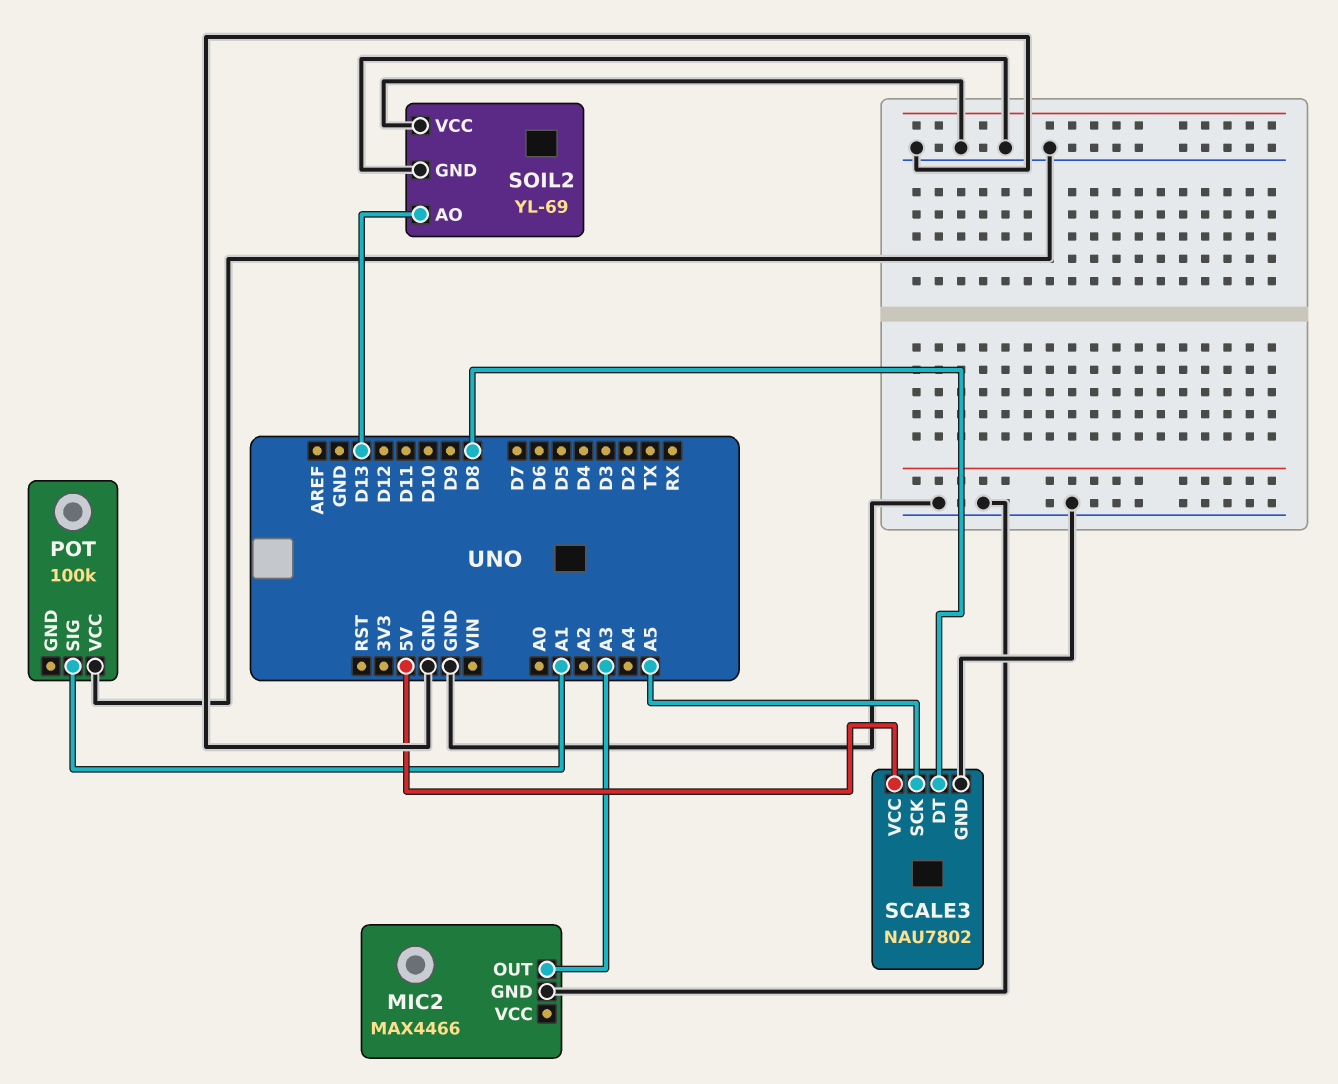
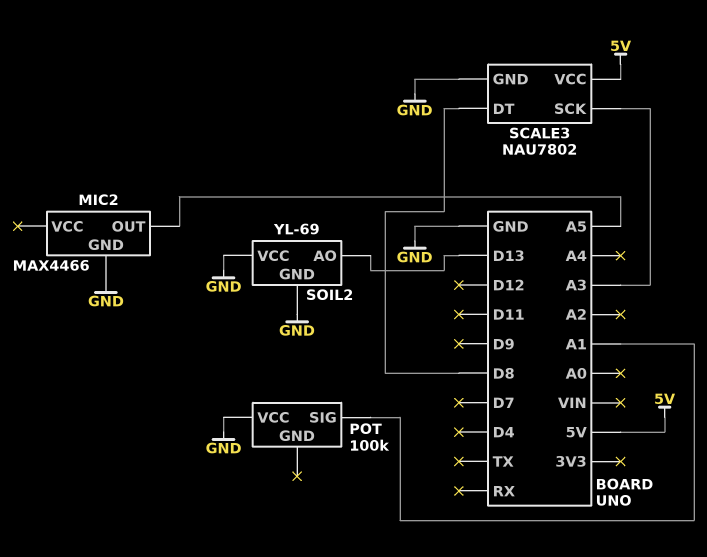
MIC2 pin OUT: A3 -> A5
SCALE3 pin SCK: A5 -> A3

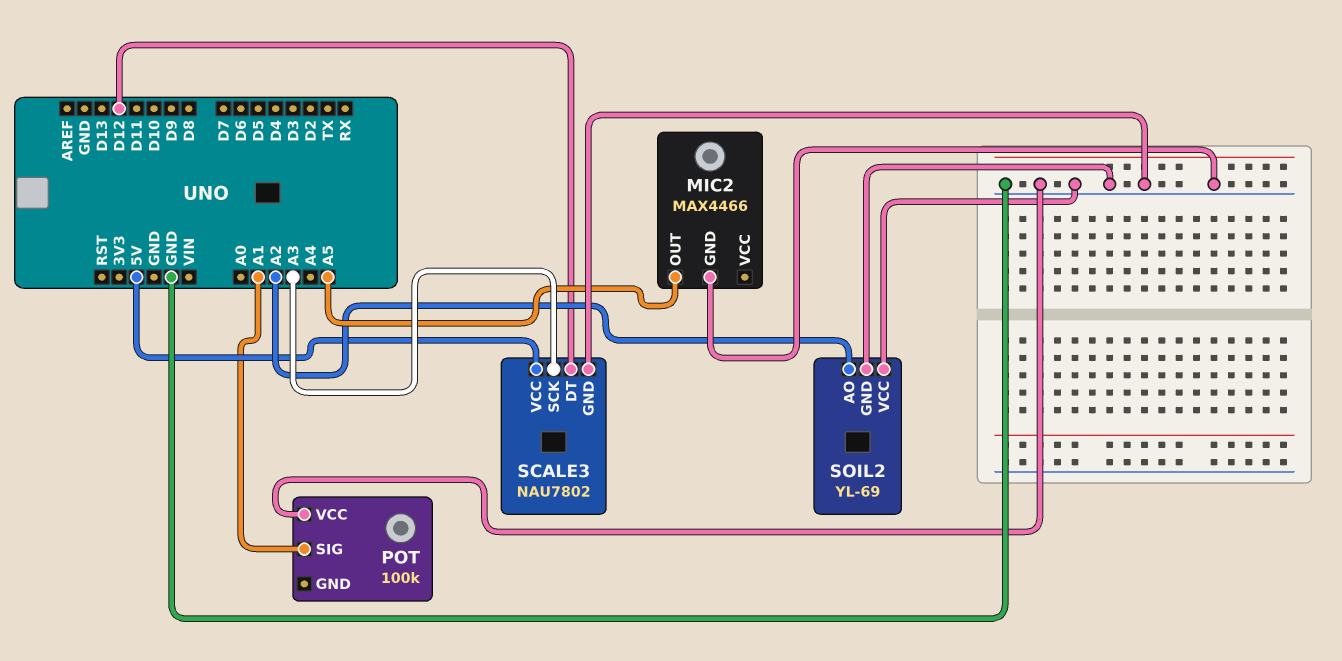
SCALE3 pin DT: D8 -> D12
SOIL2 pin AO: D13 -> A2

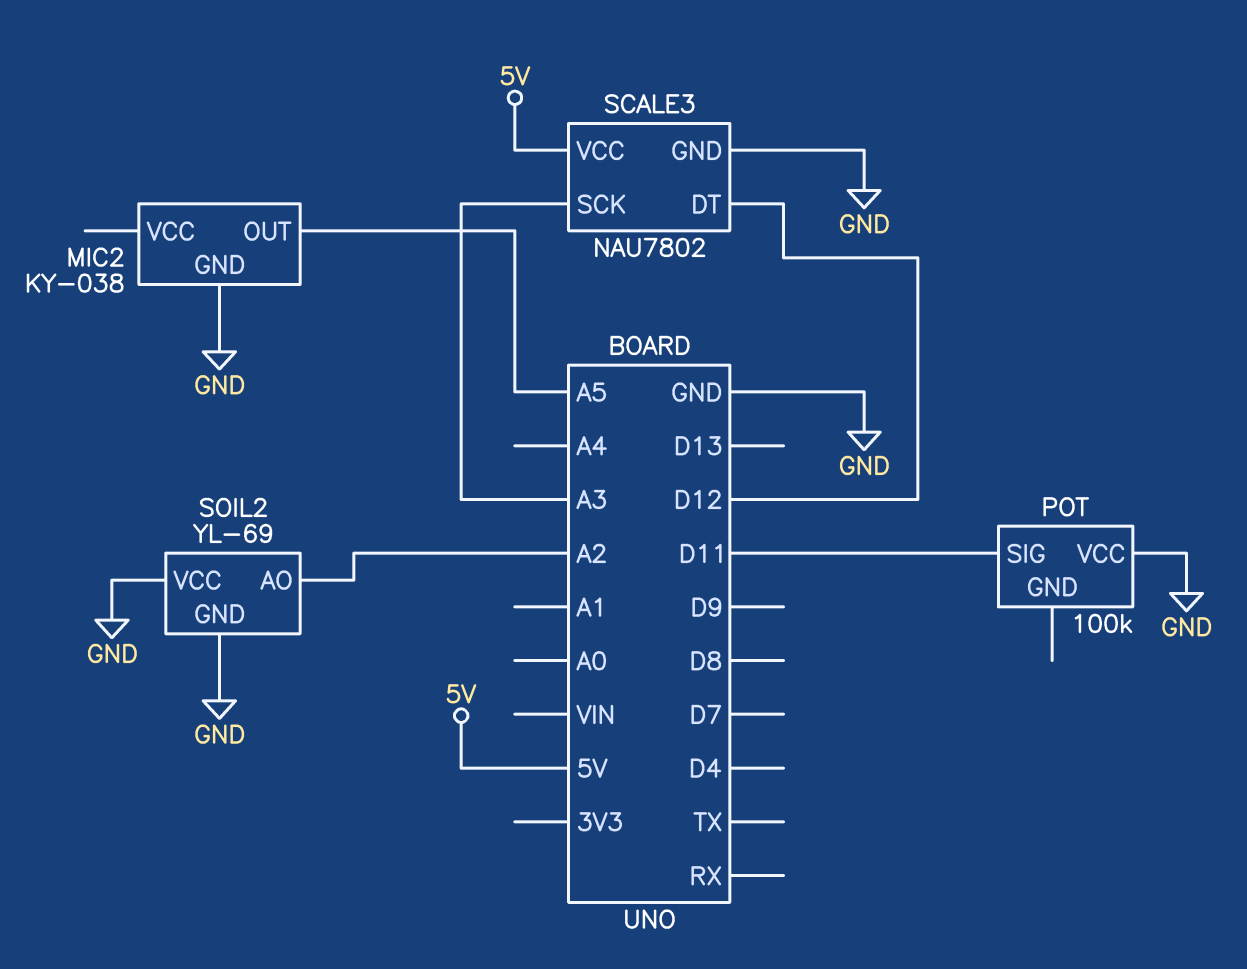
MIC2: MAX4466 -> KY-038
POT pin SIG: A1 -> D11

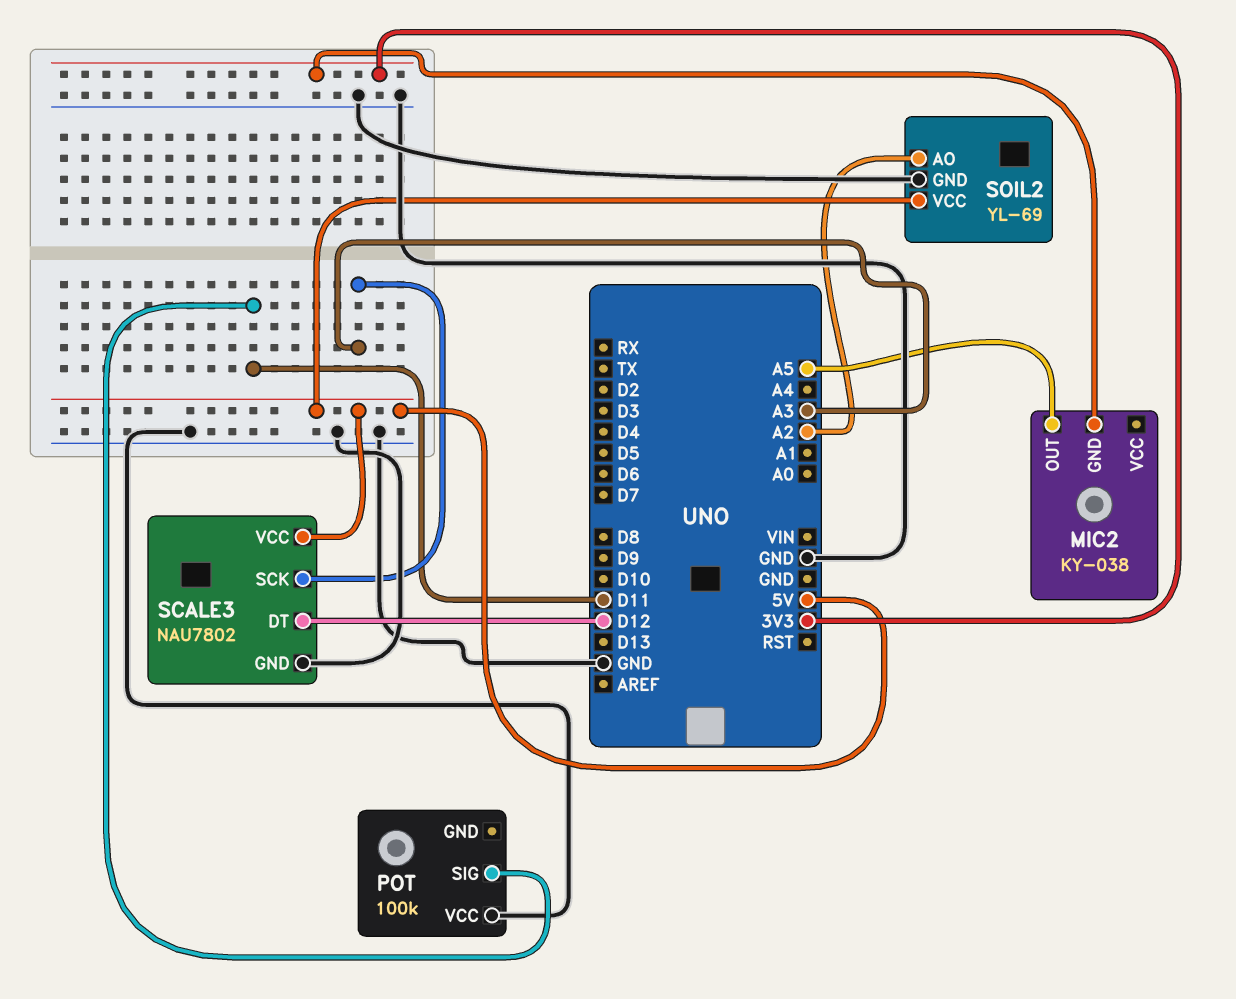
MIC2 pin GND: GND -> 3V3
SOIL2 pin VCC: GND -> 5V

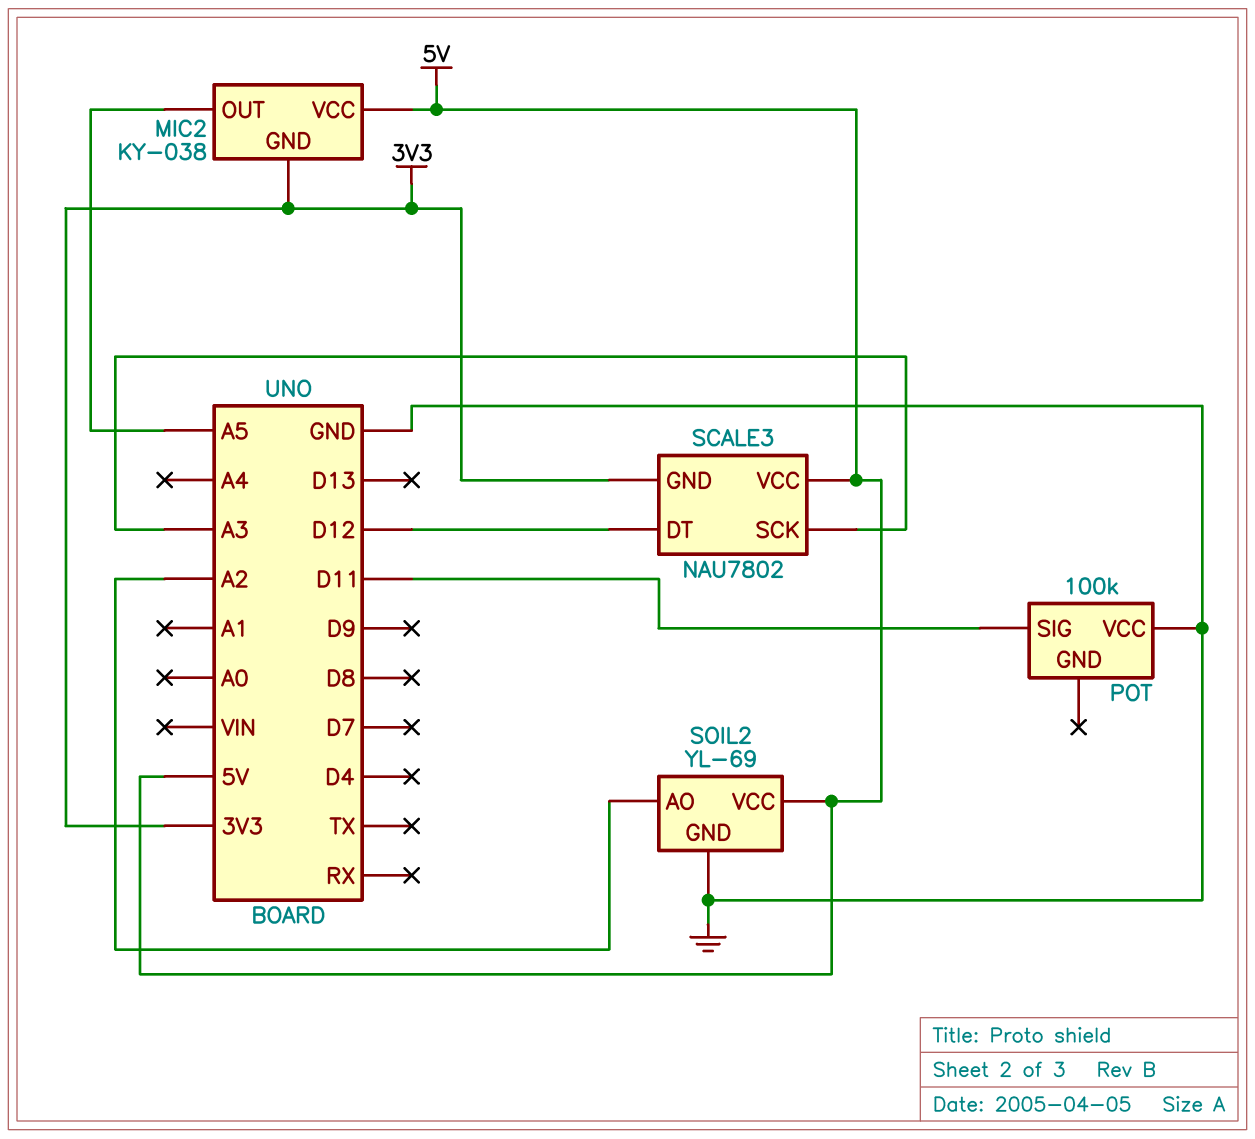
MIC2 pin VCC: none -> 5V
SCALE3 pin GND: GND -> 3V3

